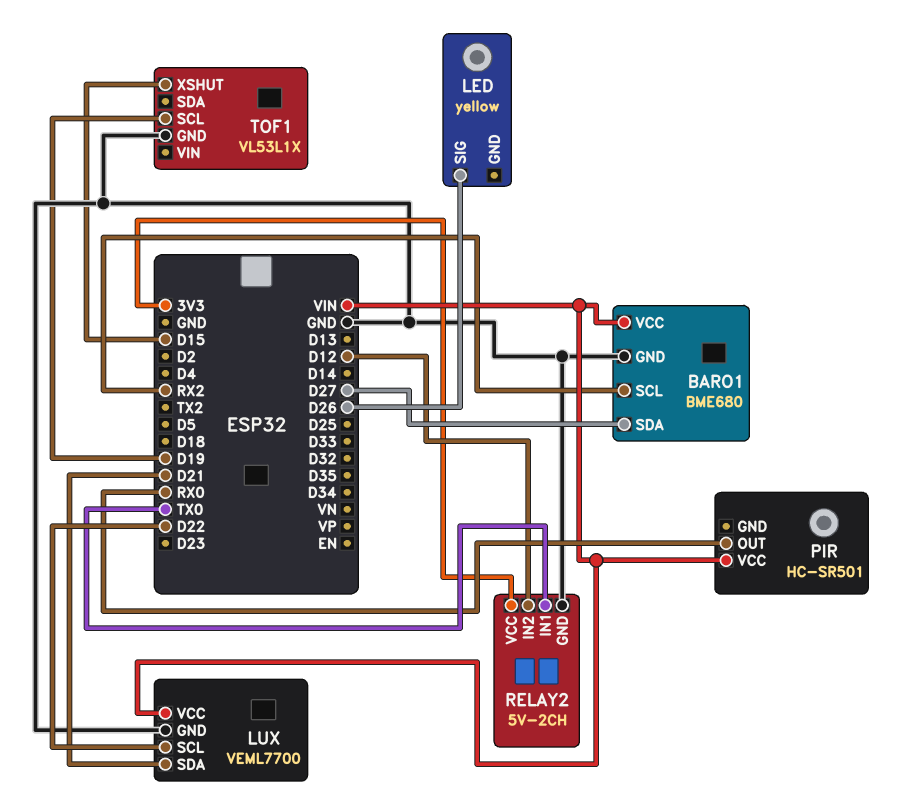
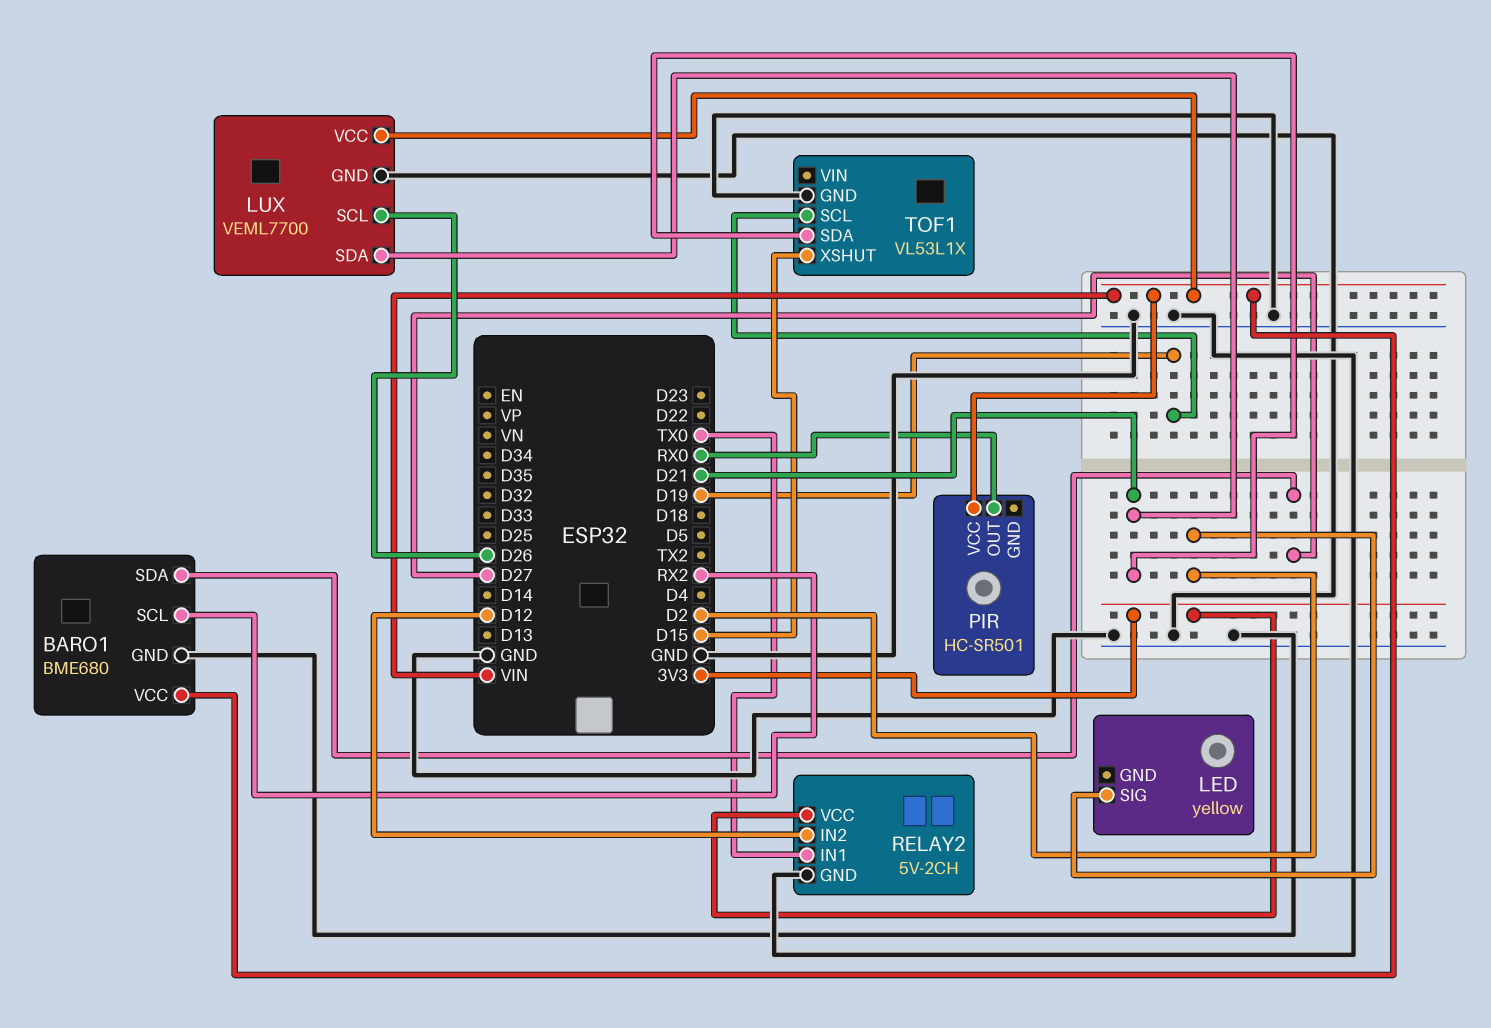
LED pin SIG: D26 -> D2
LUX pin SCL: D22 -> D26
TOF1 pin SDA: none -> D21

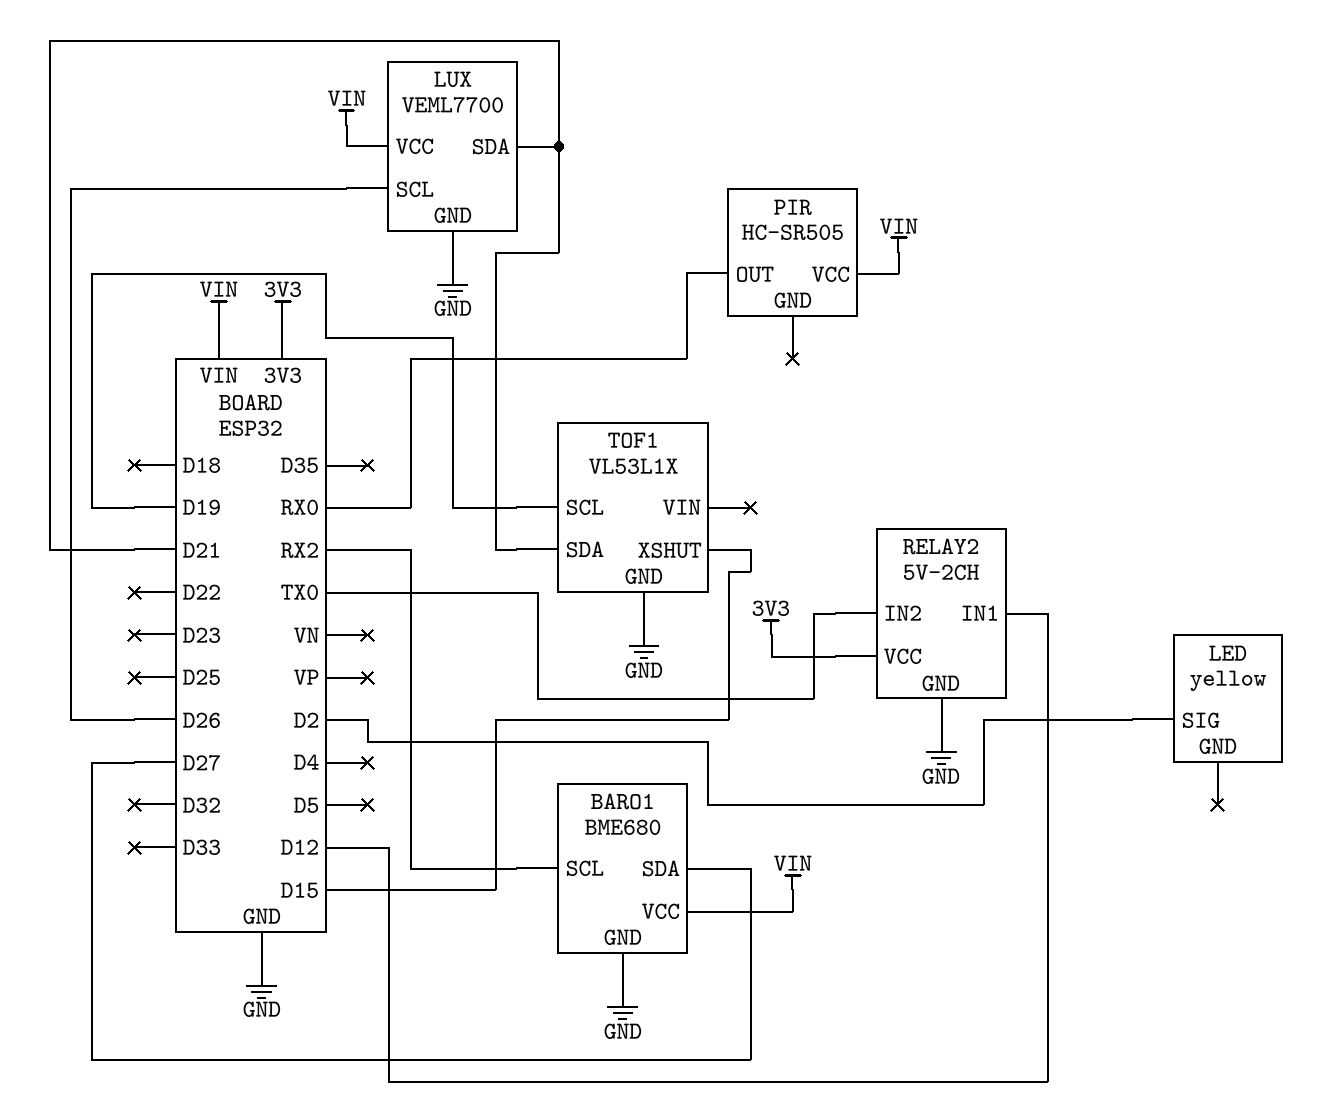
PIR: HC-SR501 -> HC-SR505
RELAY2 pin IN1: TX0 -> D12
RELAY2 pin IN2: D12 -> TX0

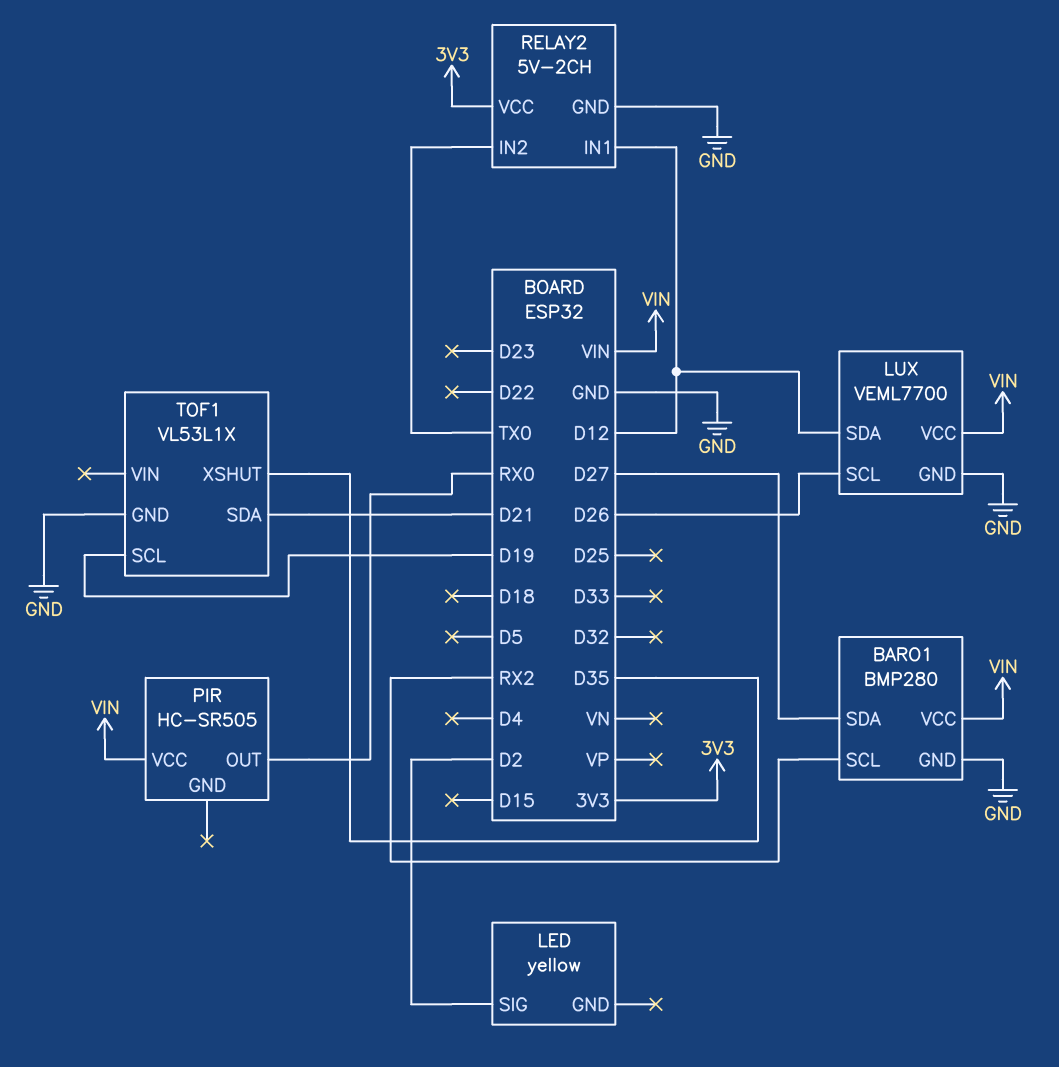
BARO1: BME680 -> BMP280
LUX pin SDA: D21 -> D12
TOF1 pin XSHUT: D15 -> D35

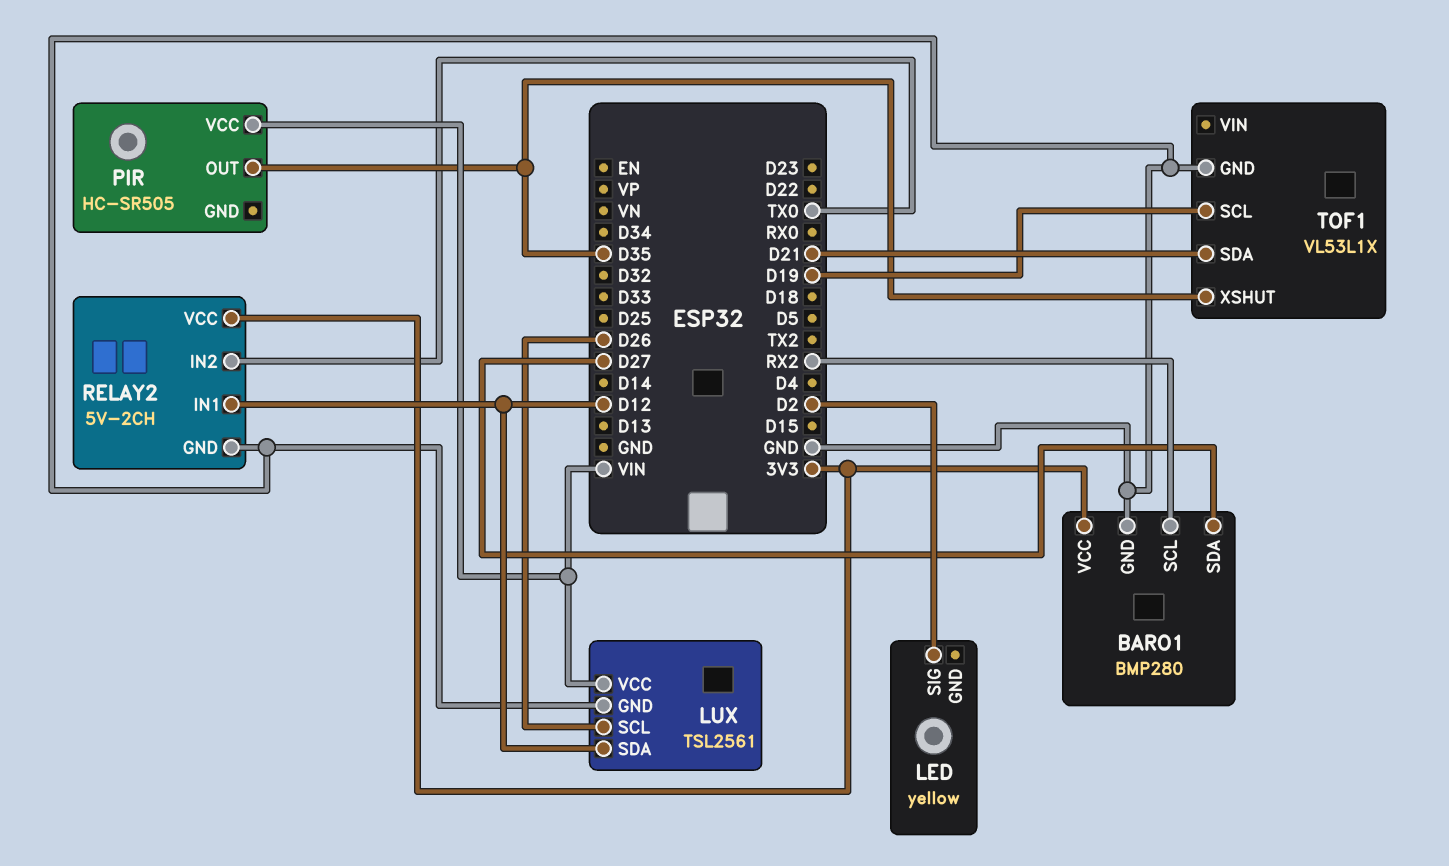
BARO1 pin VCC: VIN -> 3V3
LUX: VEML7700 -> TSL2561
PIR pin OUT: RX0 -> D35

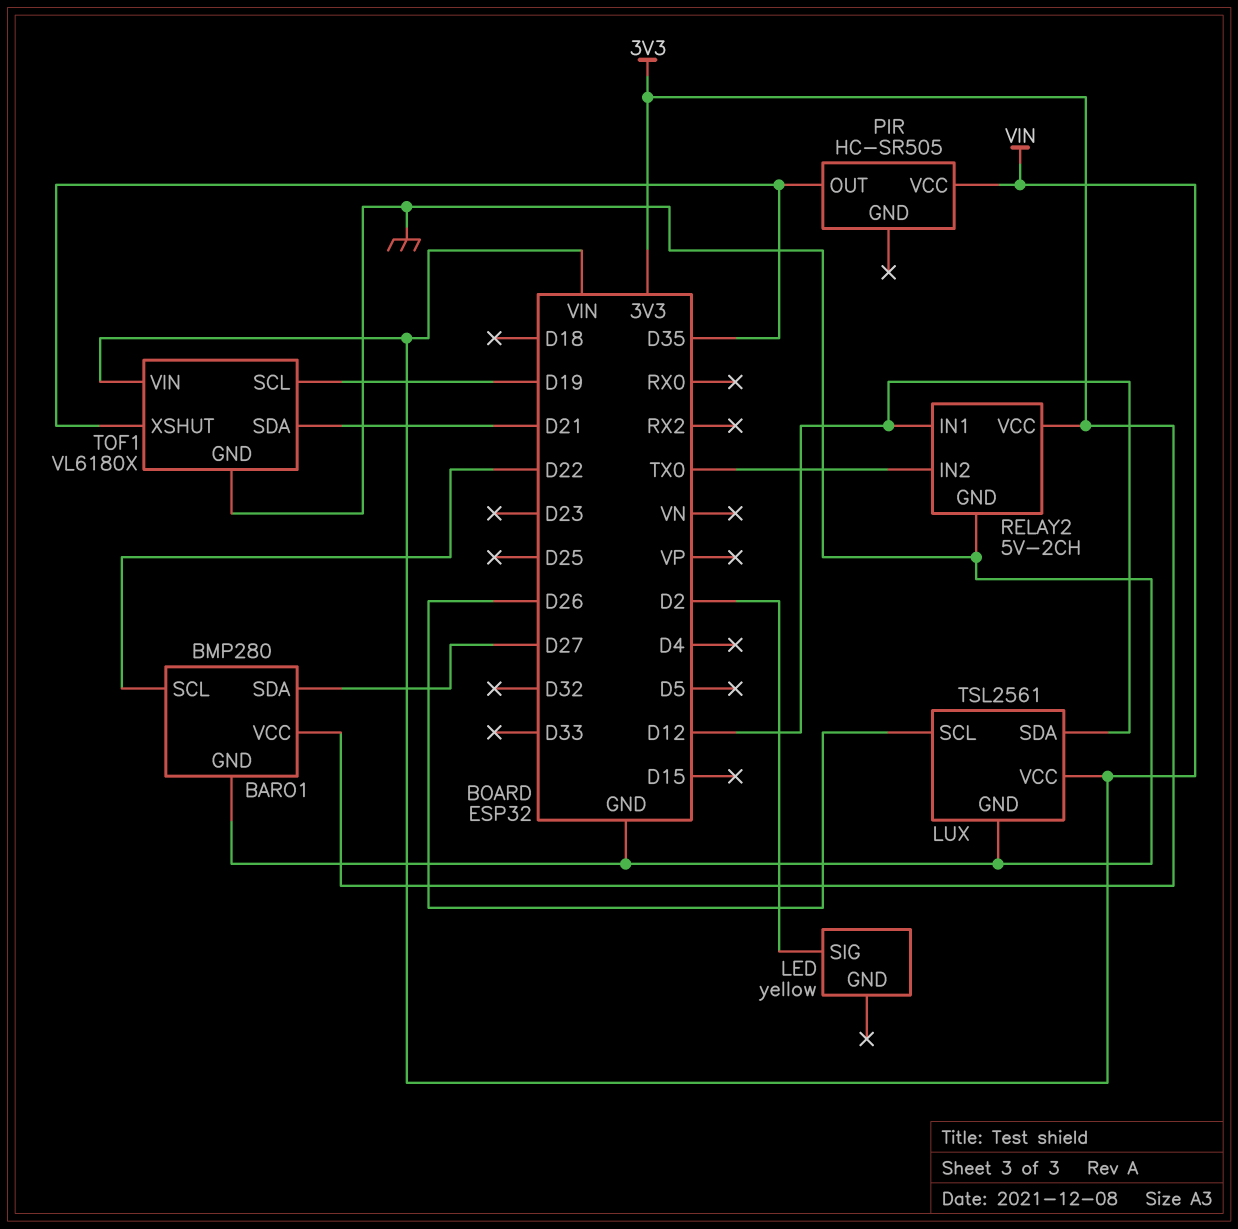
BARO1 pin SCL: RX2 -> D22
TOF1: VL53L1X -> VL6180X
TOF1 pin VIN: none -> VIN

